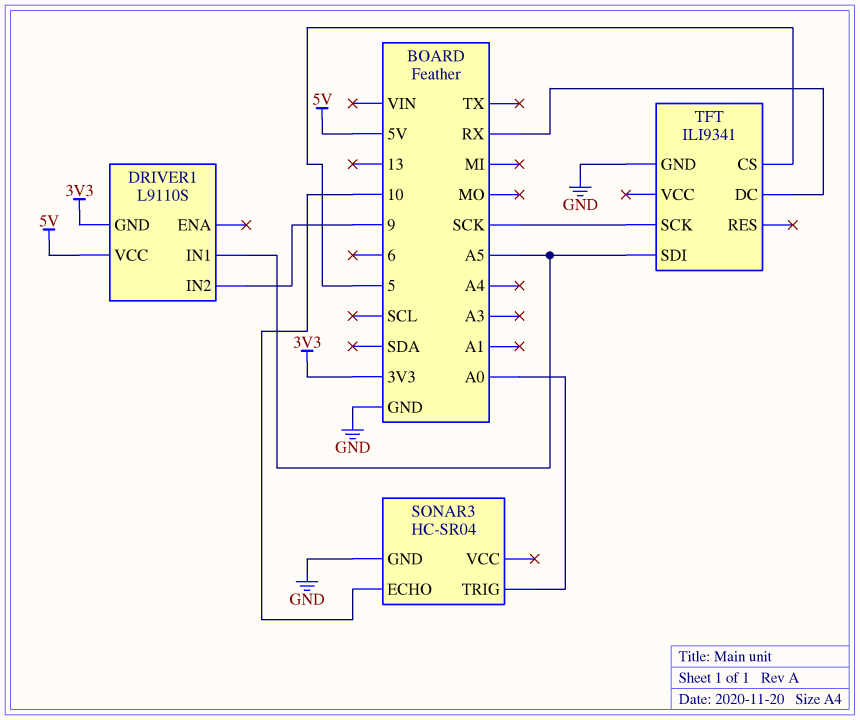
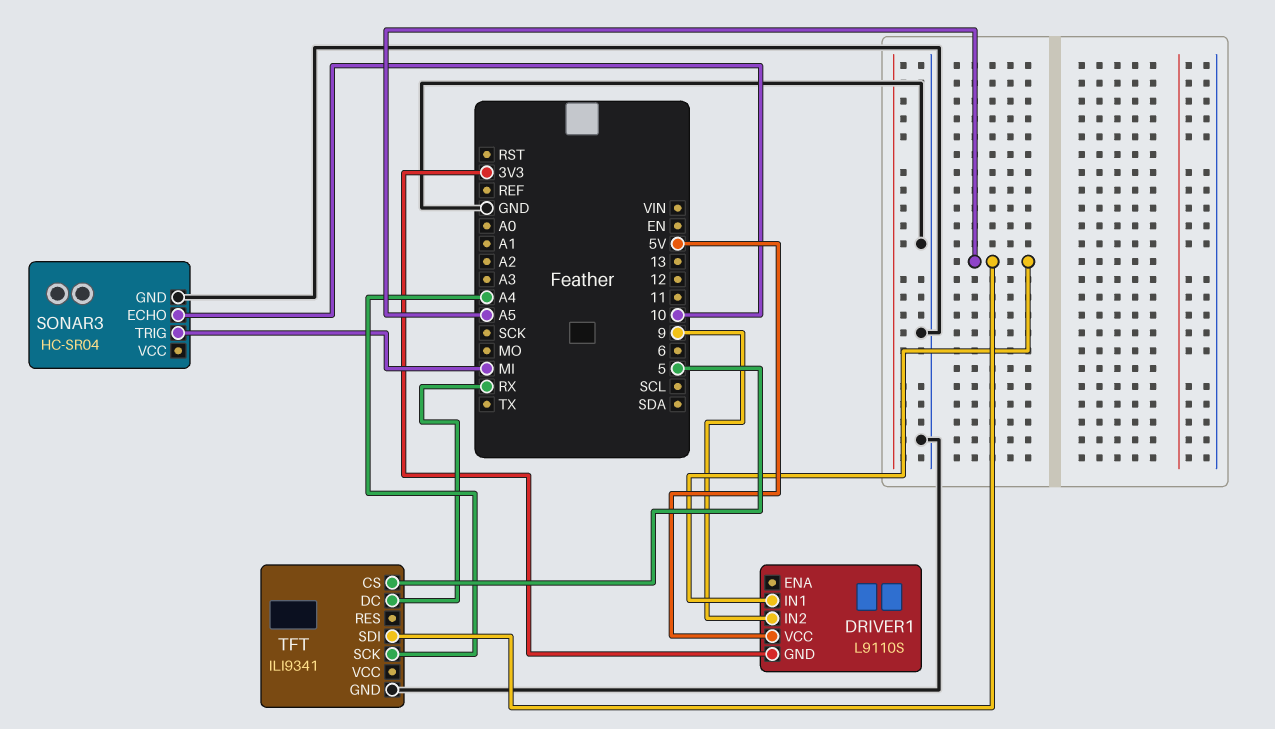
SONAR3 pin TRIG: A0 -> MI
TFT pin SCK: SCK -> A4

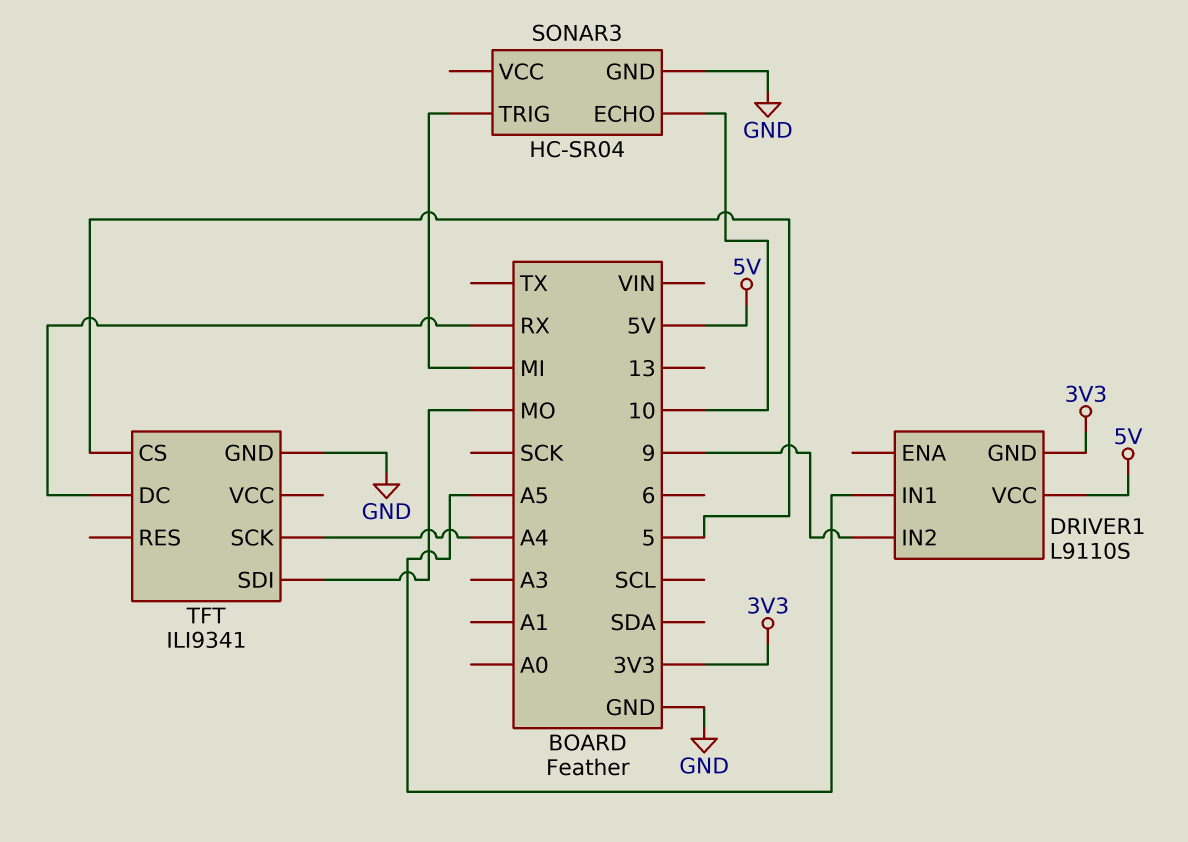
TFT pin SDI: A5 -> MO

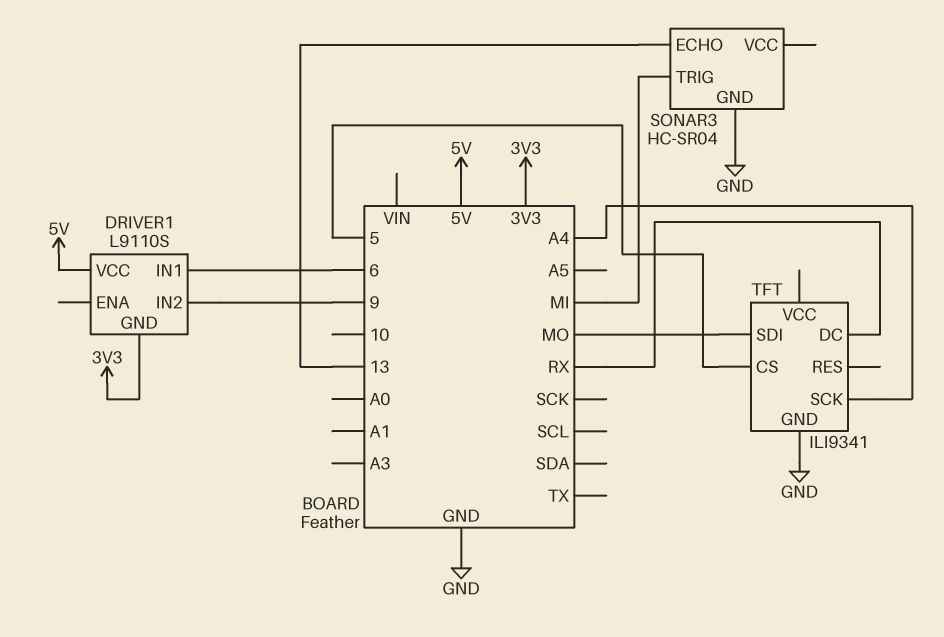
DRIVER1 pin IN1: A5 -> 6
SONAR3 pin ECHO: 10 -> 13

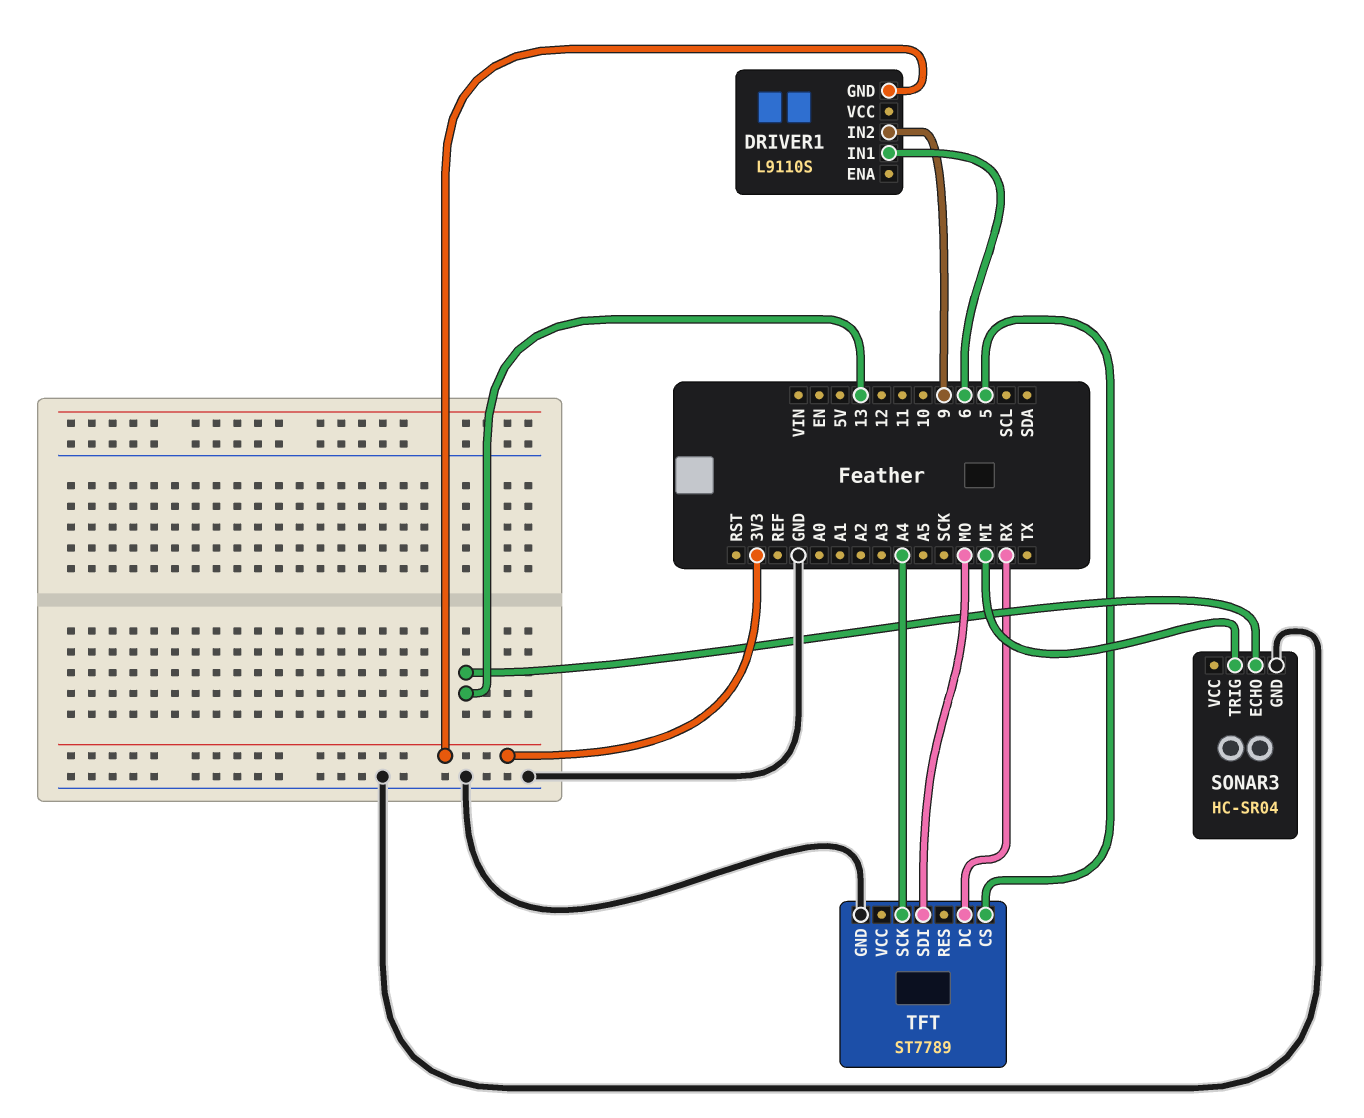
DRIVER1 pin VCC: 5V -> none
TFT: ILI9341 -> ST7789

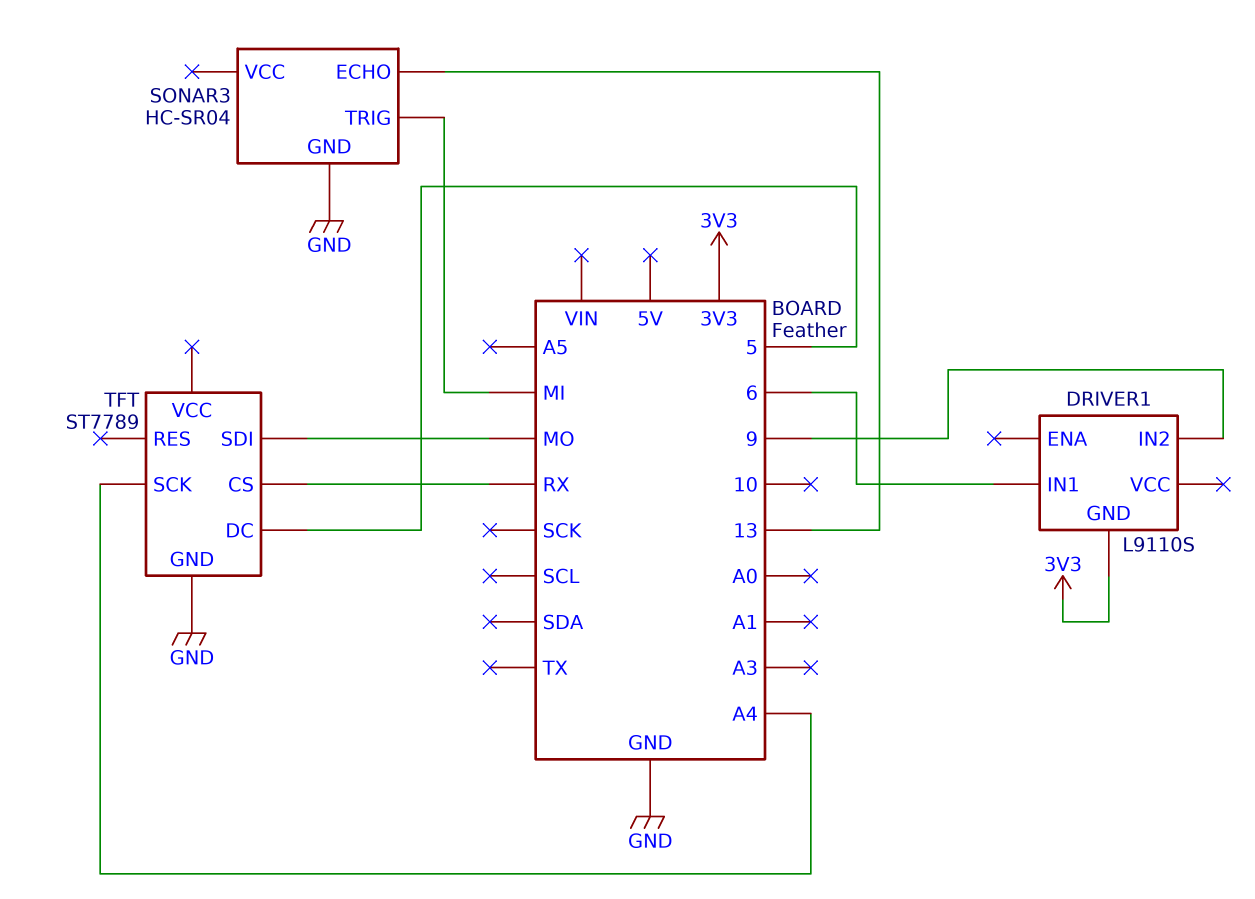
TFT pin CS: 5 -> RX
TFT pin DC: RX -> 5

